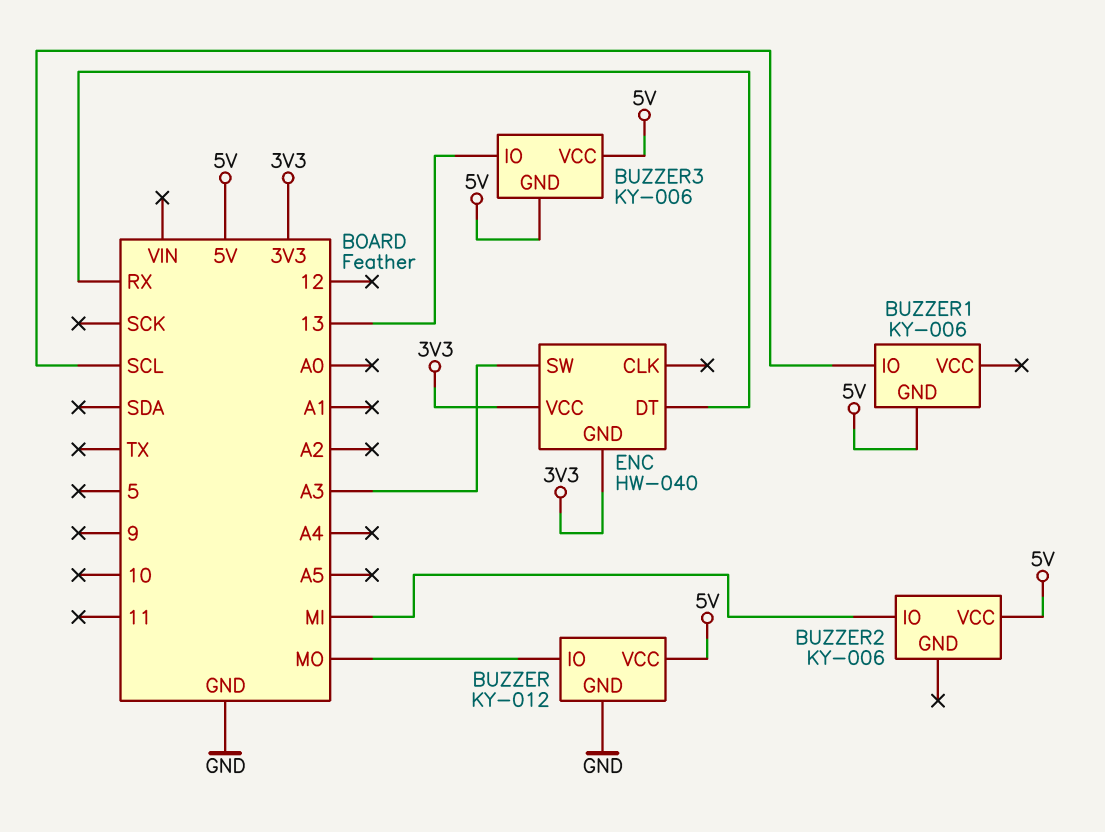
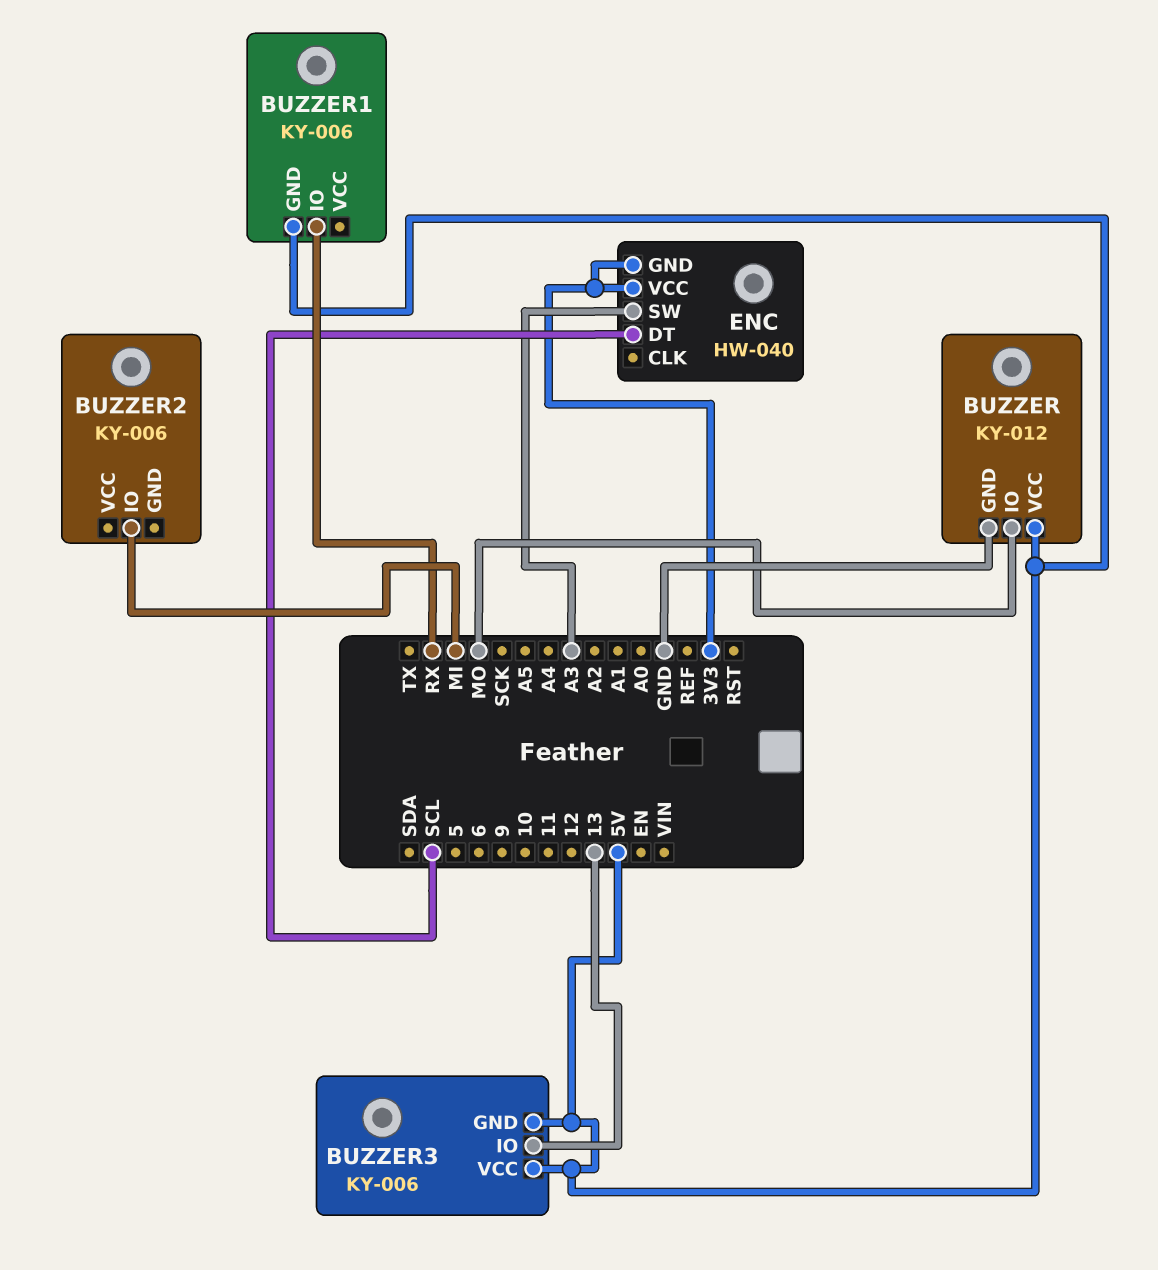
BUZZER1 pin IO: SCL -> RX
BUZZER2 pin VCC: 5V -> none
ENC pin DT: RX -> SCL

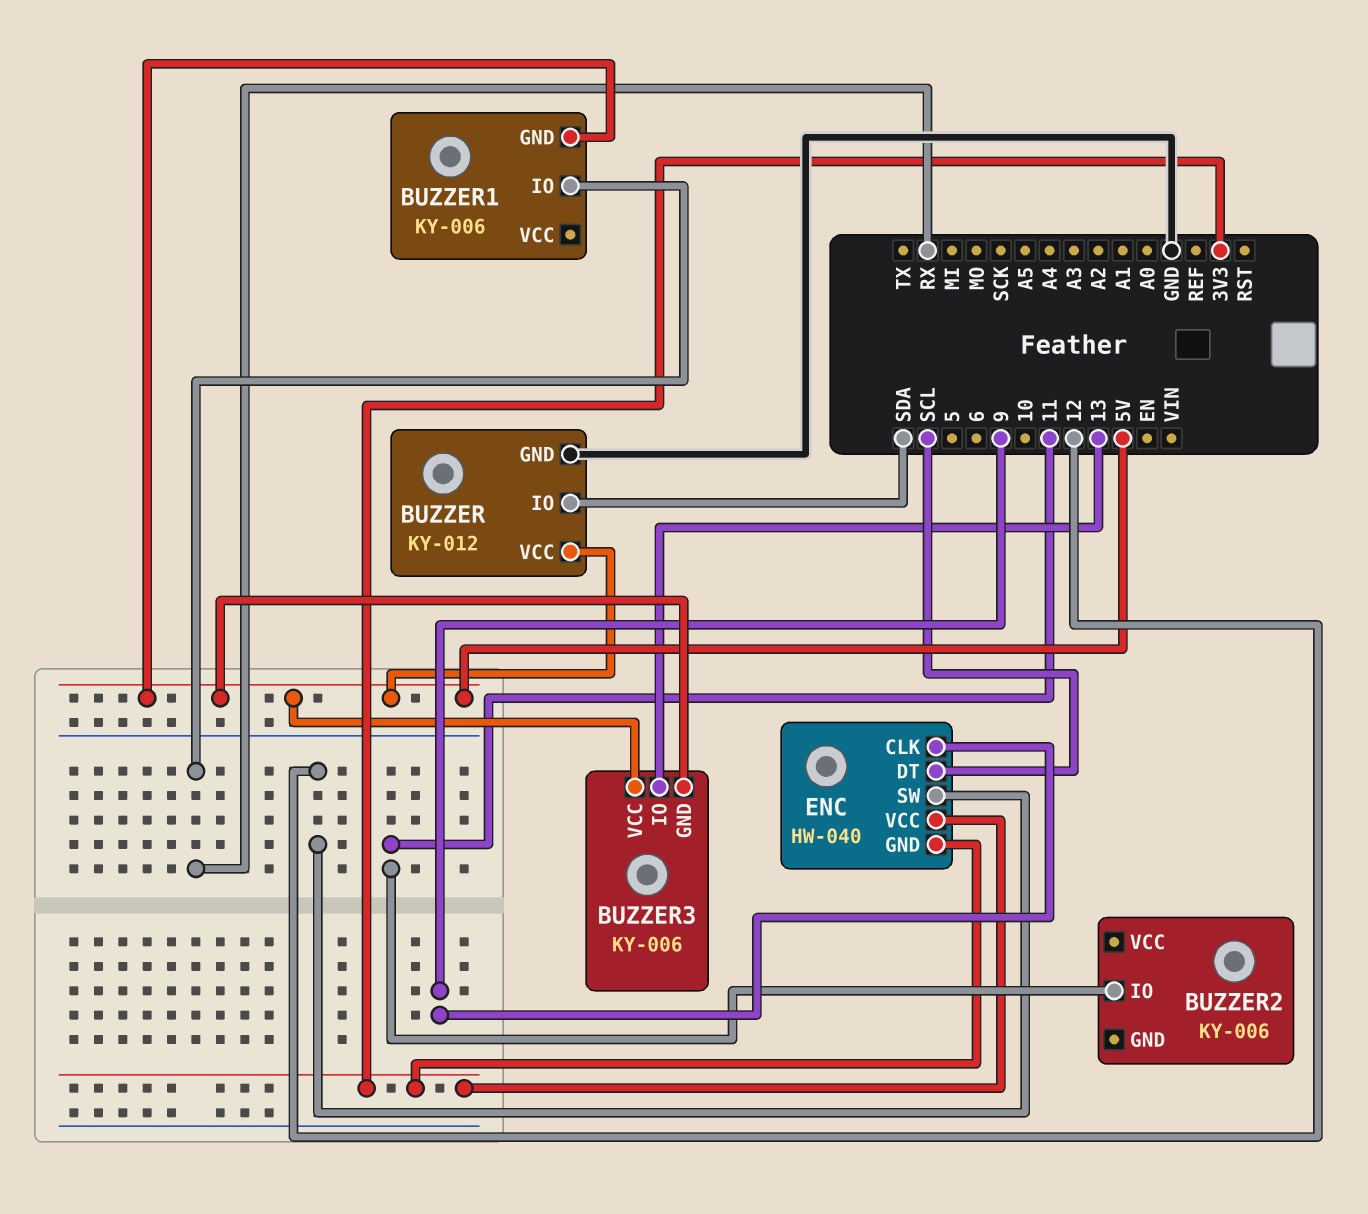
BUZZER pin IO: MO -> SDA
BUZZER2 pin IO: MI -> 11
ENC pin CLK: none -> 9
ENC pin SW: A3 -> 12

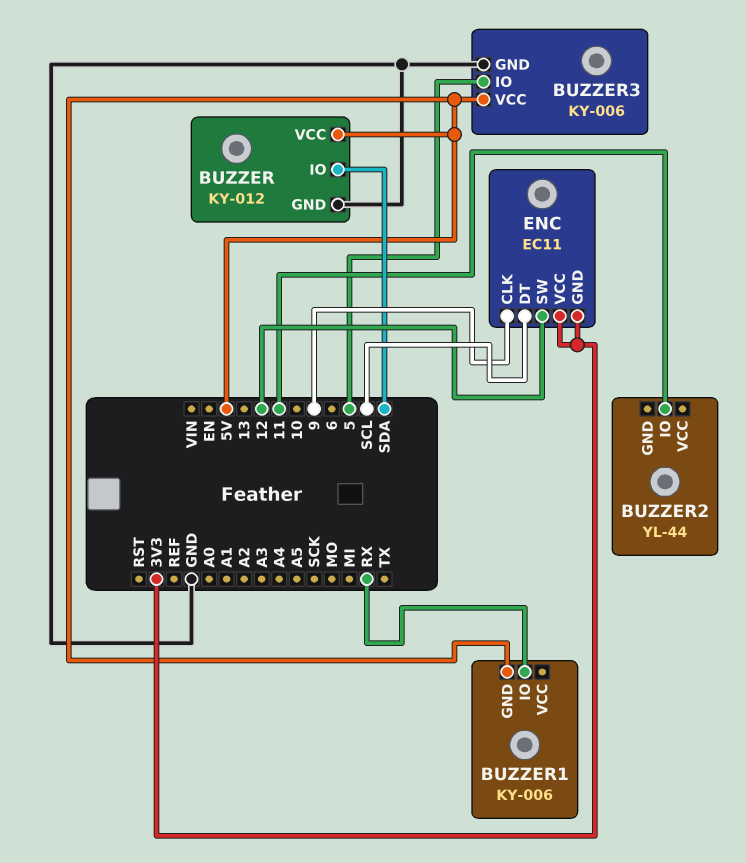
BUZZER2: KY-006 -> YL-44
BUZZER3 pin GND: 5V -> GND
BUZZER3 pin IO: 13 -> 5
ENC: HW-040 -> EC11

